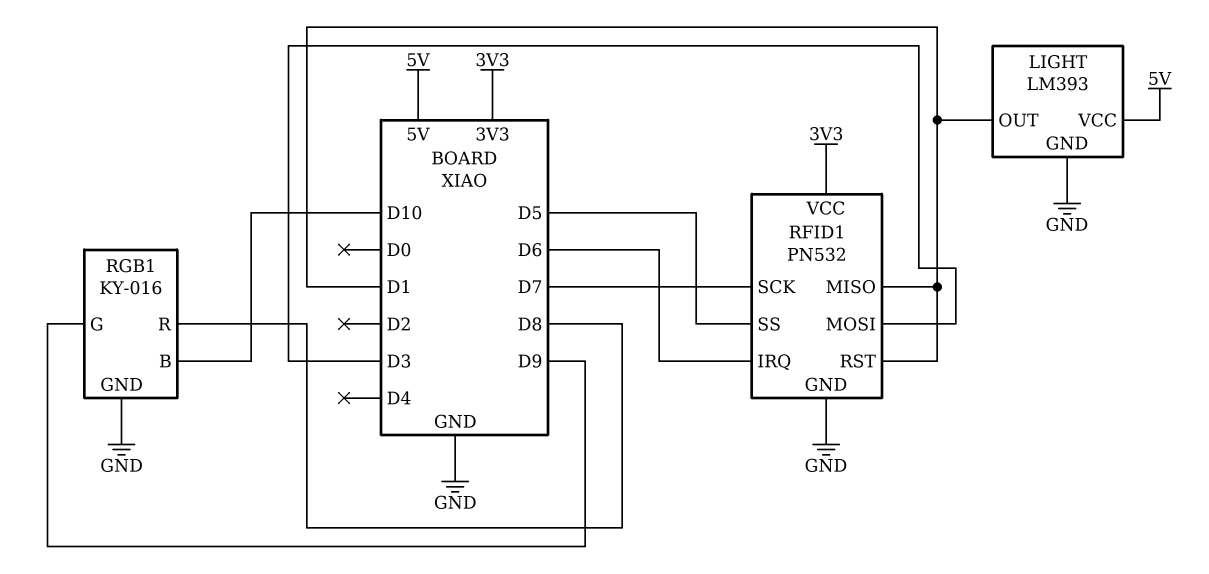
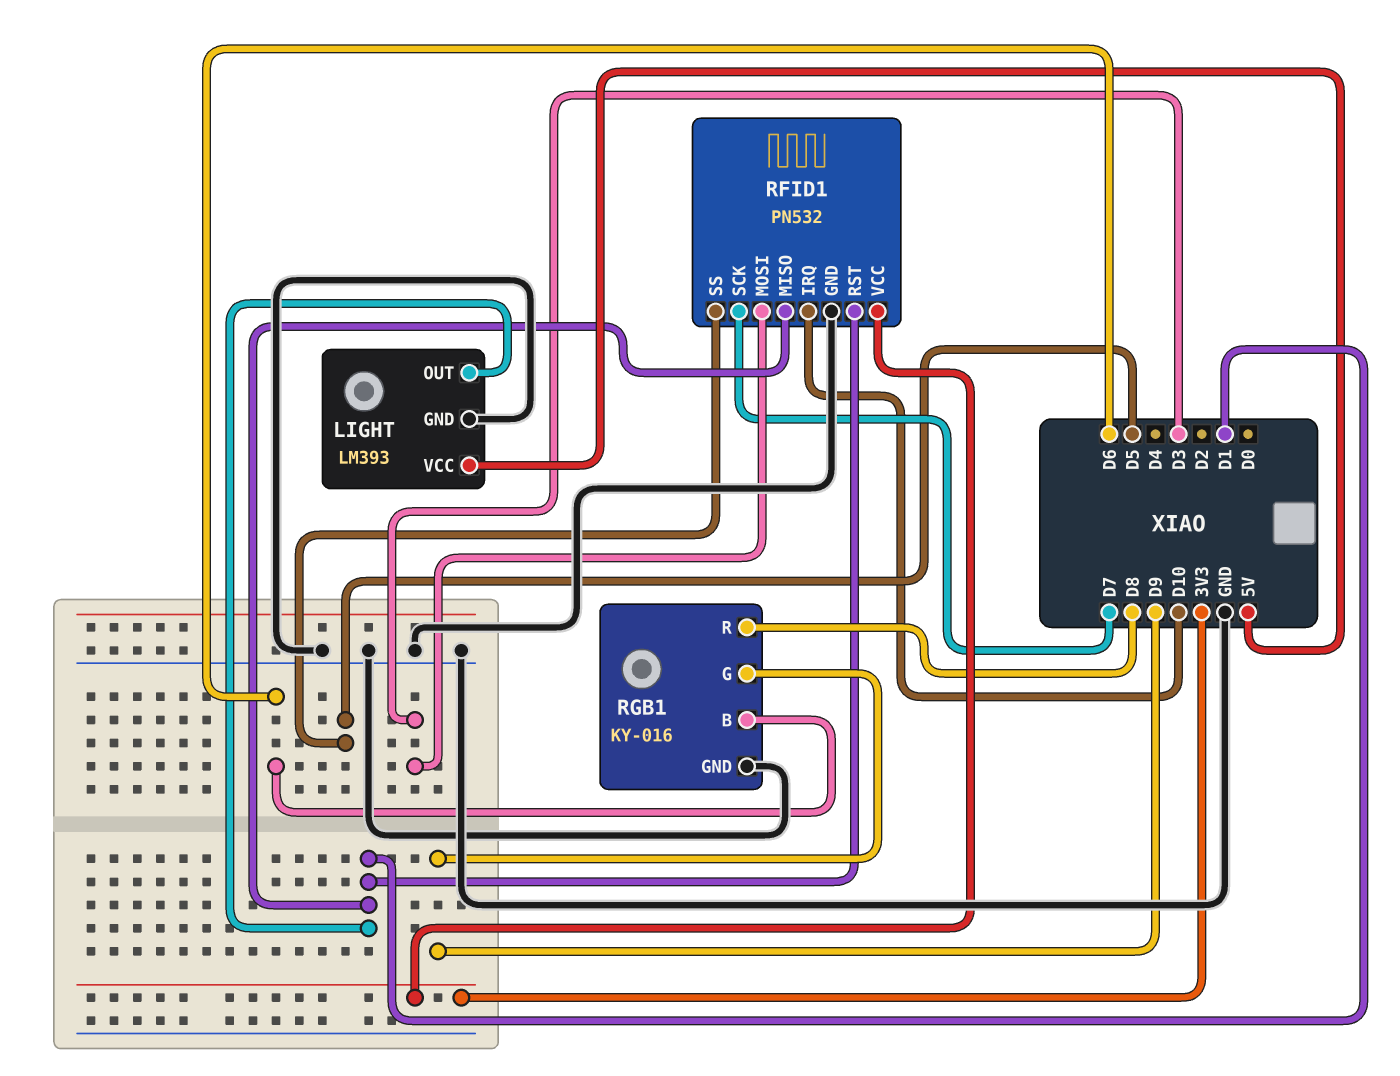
RFID1 pin IRQ: D6 -> D10
RGB1 pin B: D10 -> D6

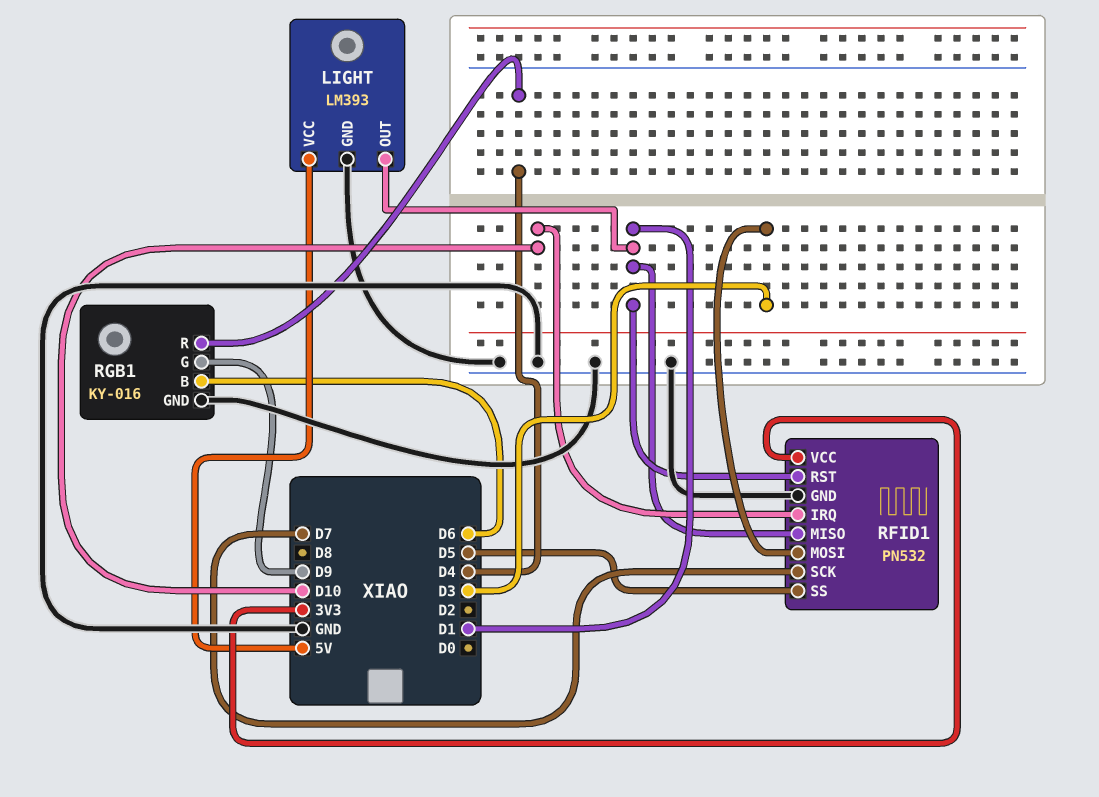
RGB1 pin R: D8 -> D4

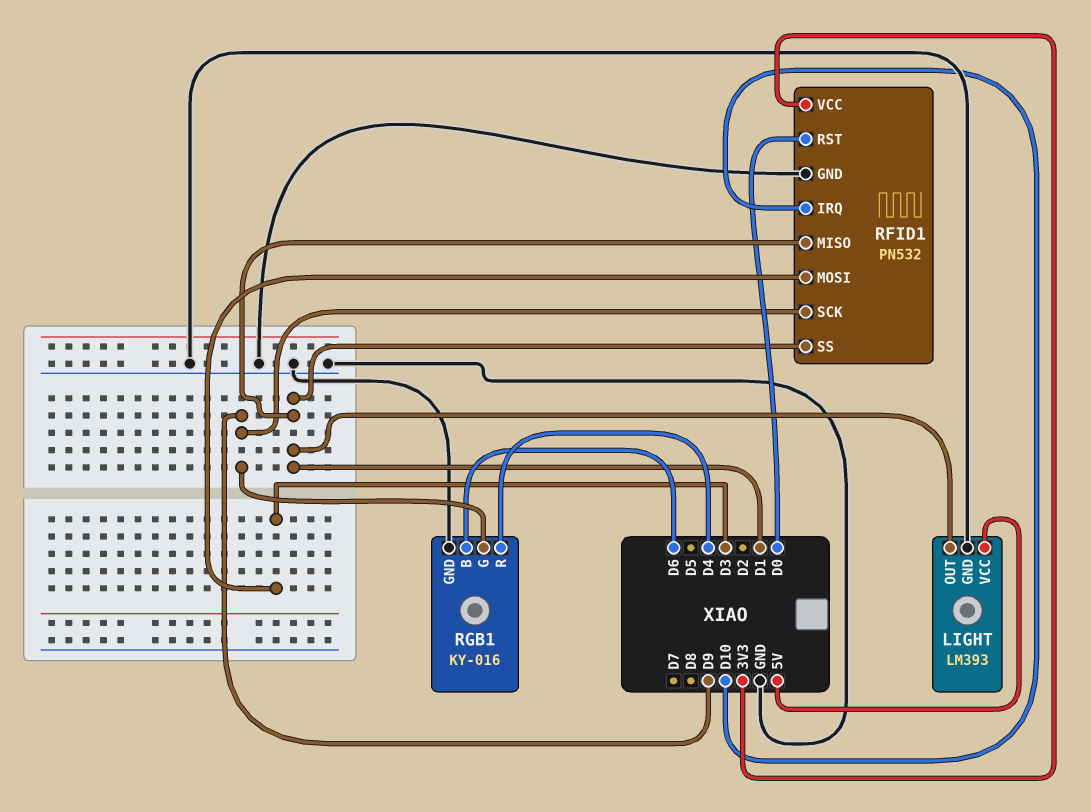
RFID1 pin RST: D1 -> D0
RFID1 pin SCK: D7 -> D9
RFID1 pin SS: D5 -> D1

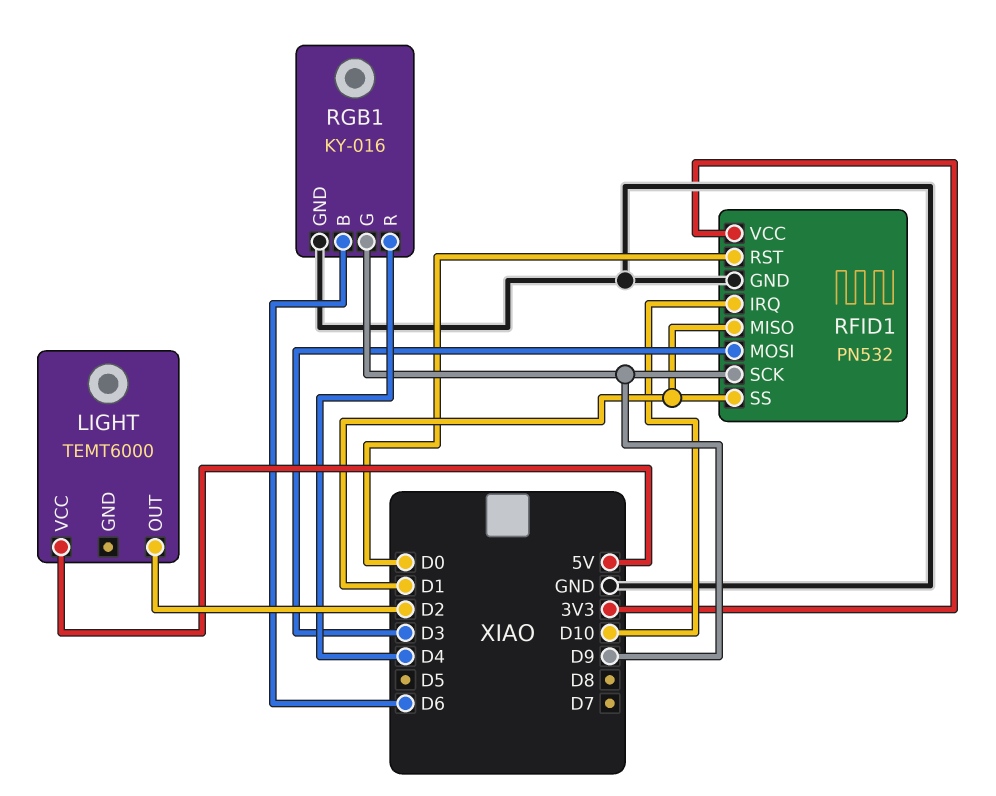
LIGHT: LM393 -> TEMT6000
LIGHT pin GND: GND -> none
LIGHT pin OUT: D1 -> D2

